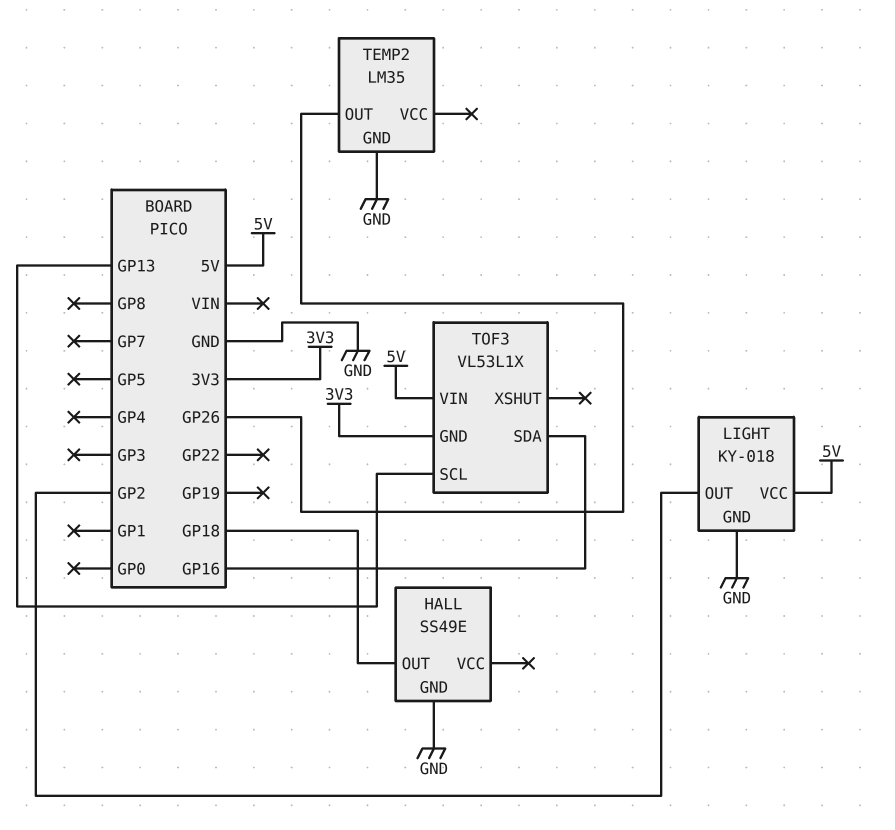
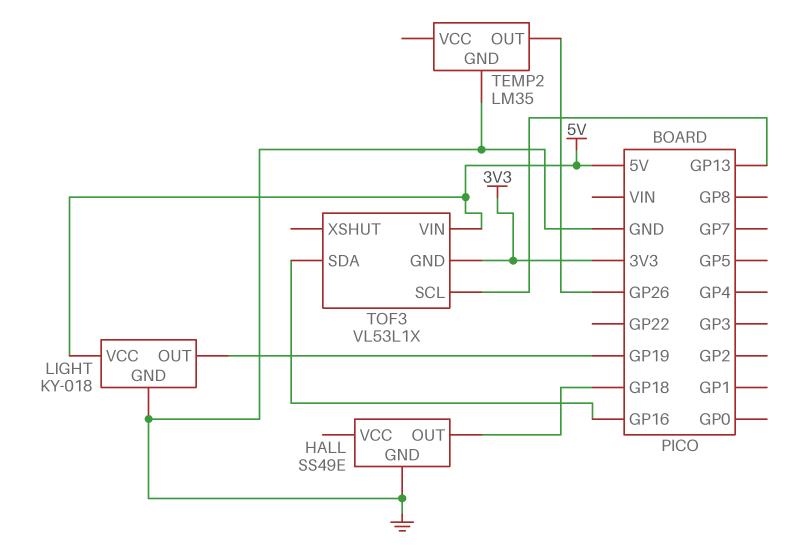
LIGHT pin OUT: GP2 -> GP19

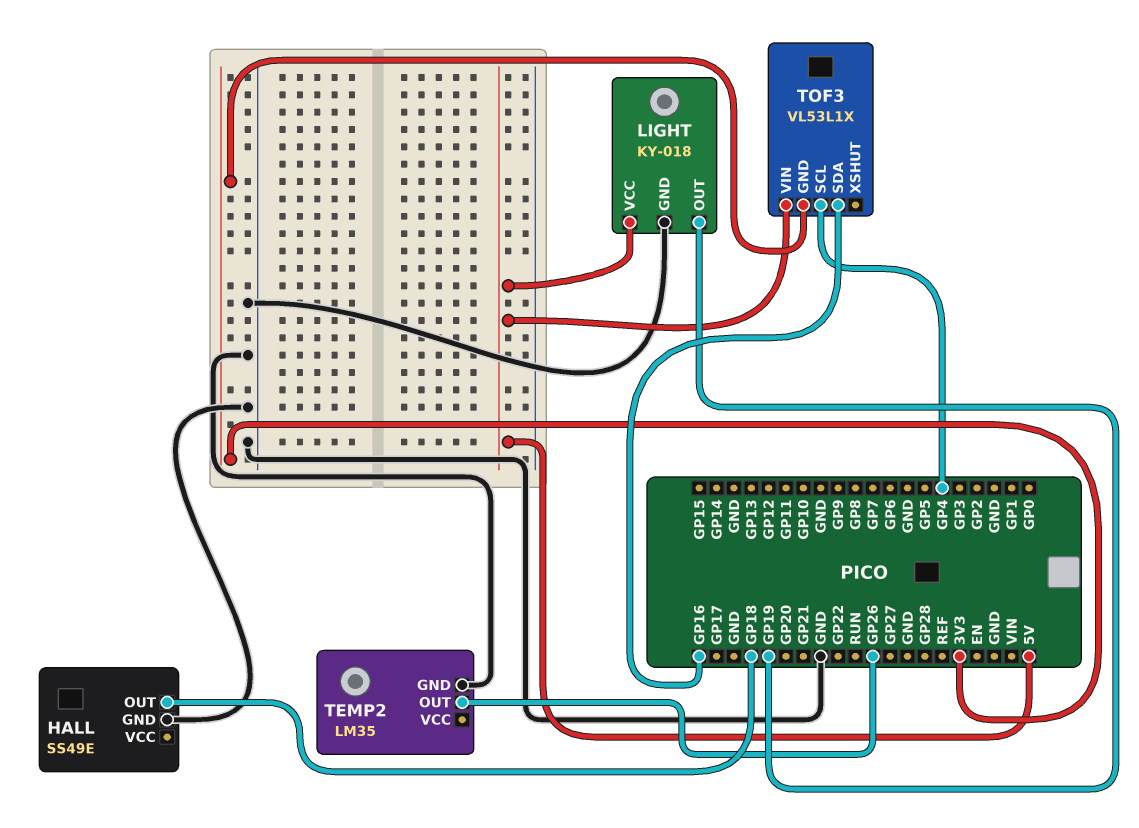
TOF3 pin SCL: GP13 -> GP4

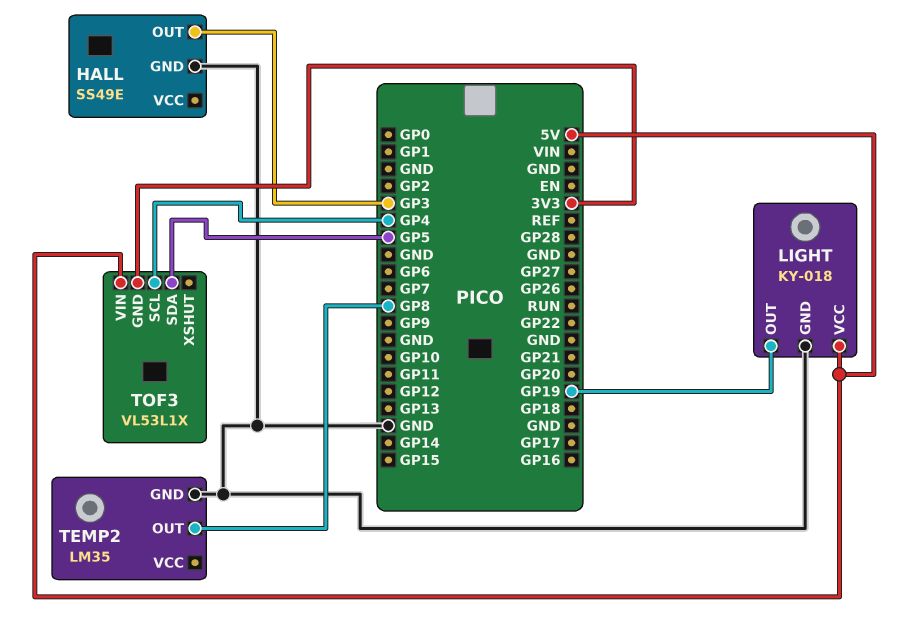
HALL pin OUT: GP18 -> GP3
TEMP2 pin OUT: GP26 -> GP8
TOF3 pin SDA: GP16 -> GP5

